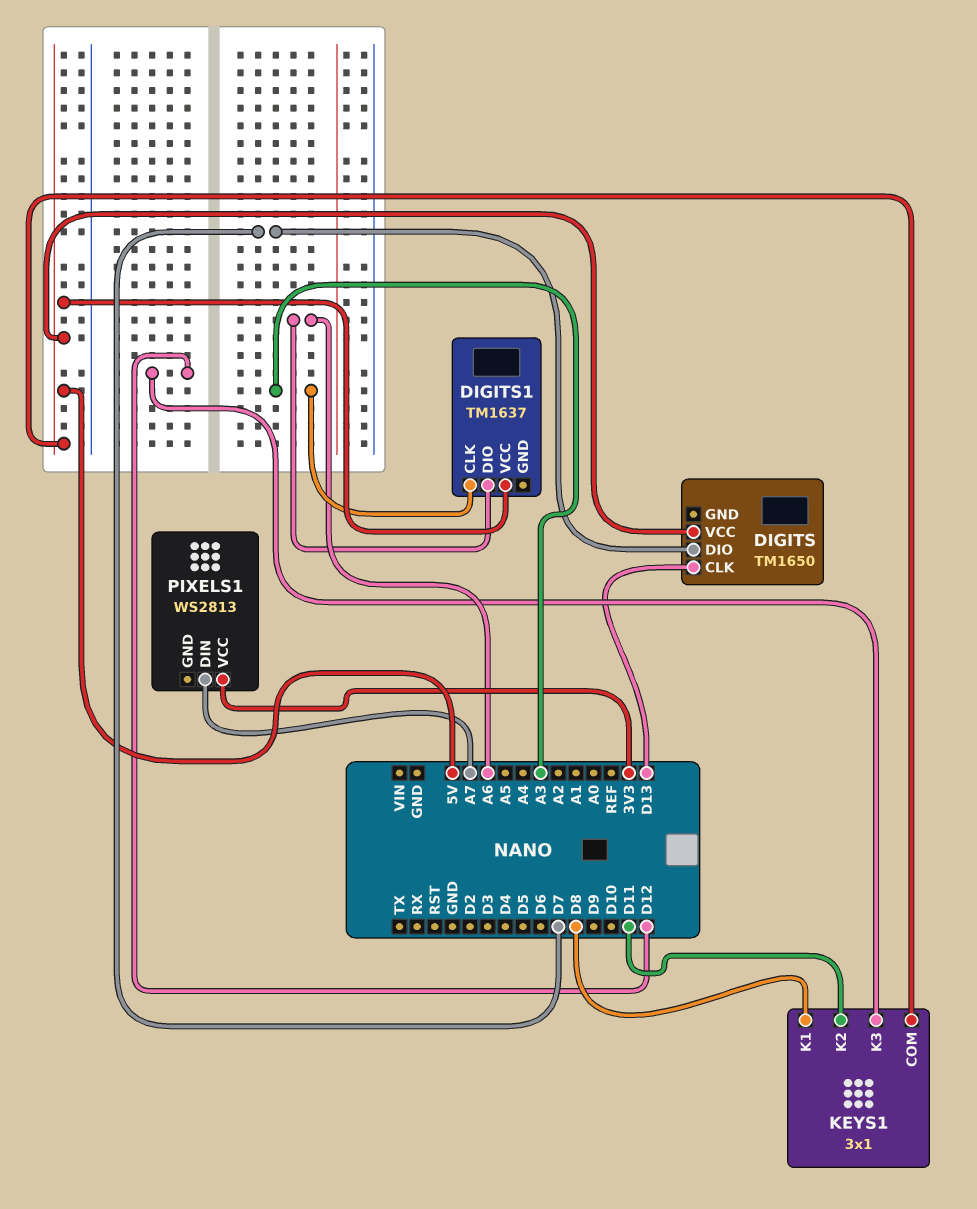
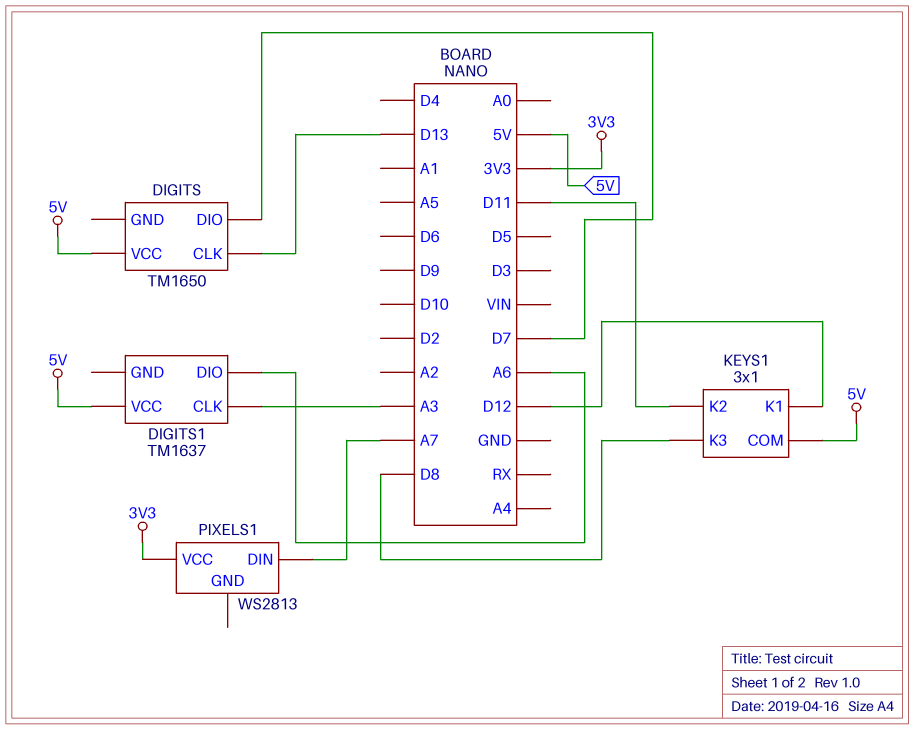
KEYS1 pin K1: D8 -> D12
KEYS1 pin K3: D12 -> D8

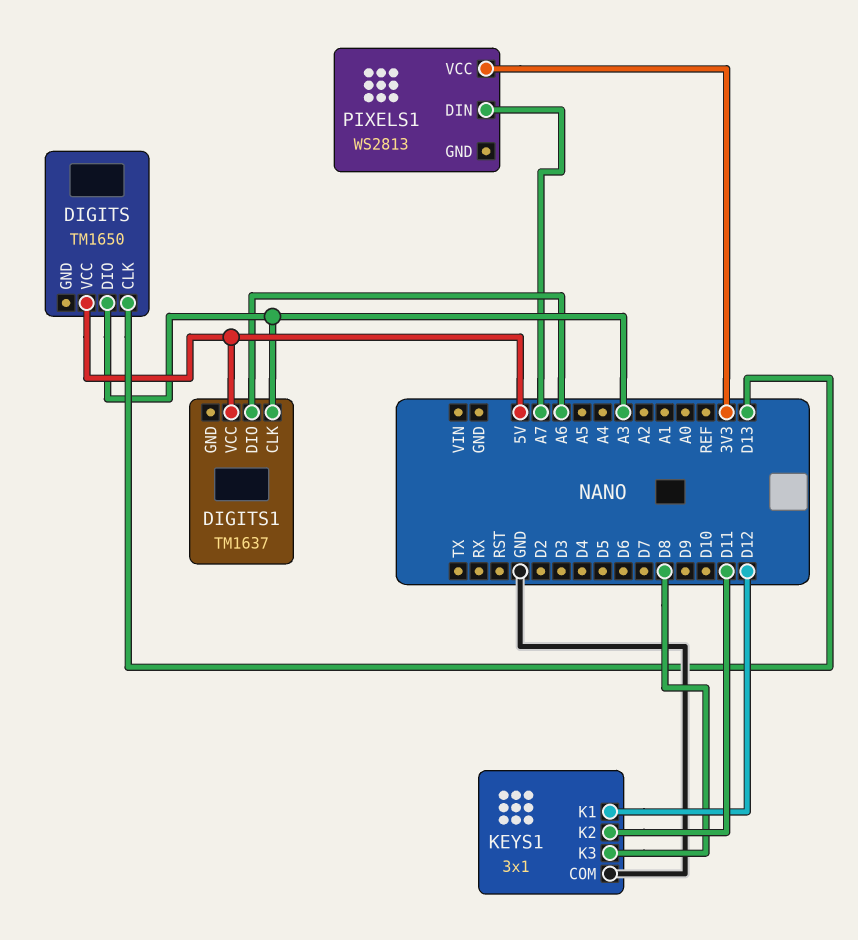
DIGITS pin DIO: D7 -> A3
KEYS1 pin COM: 5V -> GND

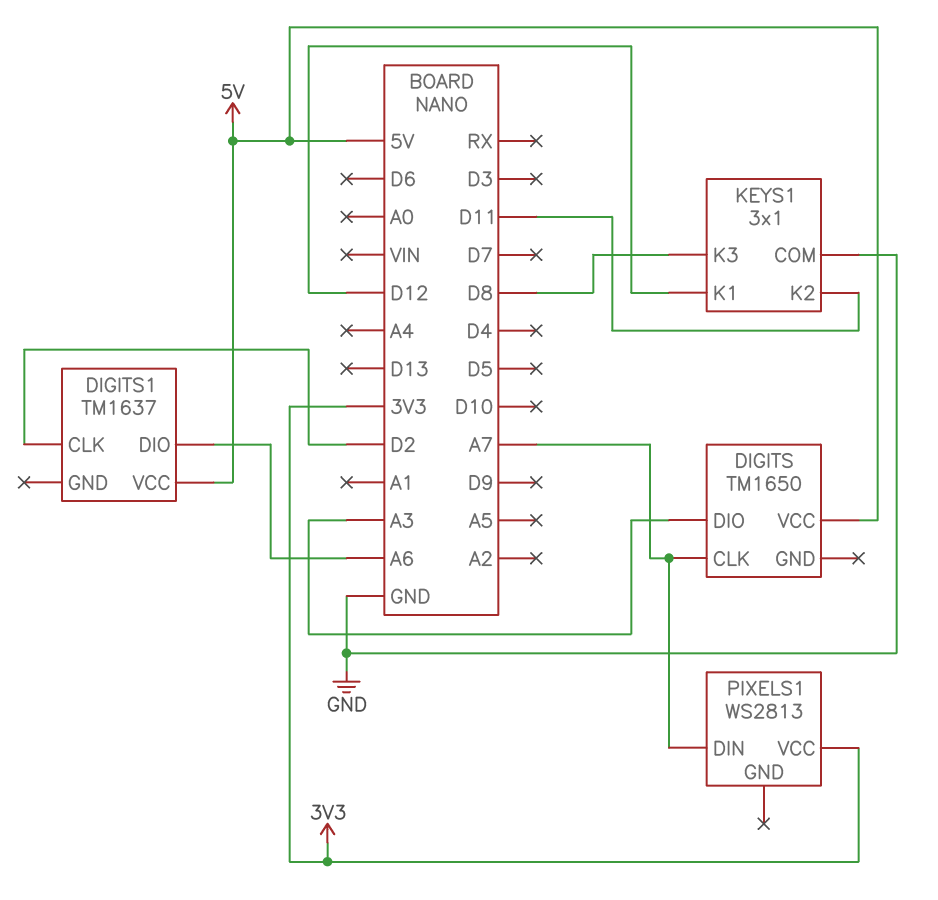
DIGITS pin CLK: D13 -> A7
DIGITS1 pin CLK: A3 -> D2

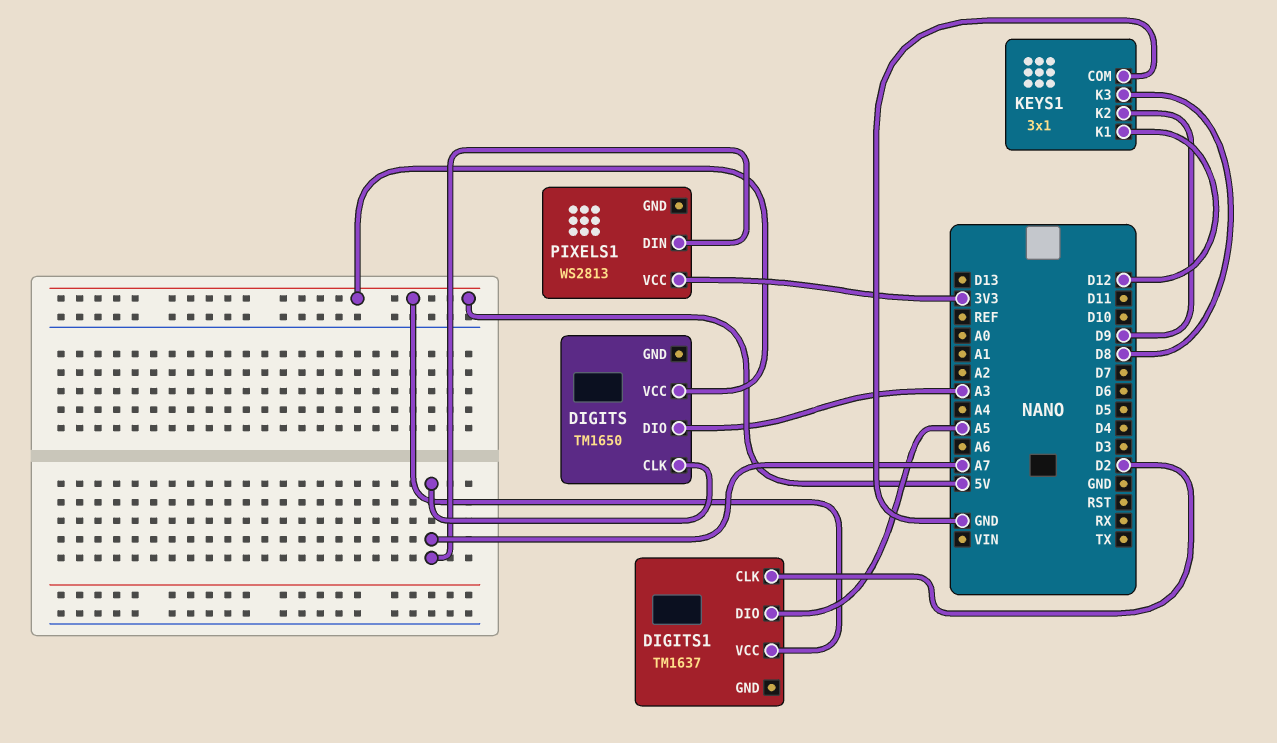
DIGITS1 pin DIO: A6 -> A5
KEYS1 pin K2: D11 -> D9

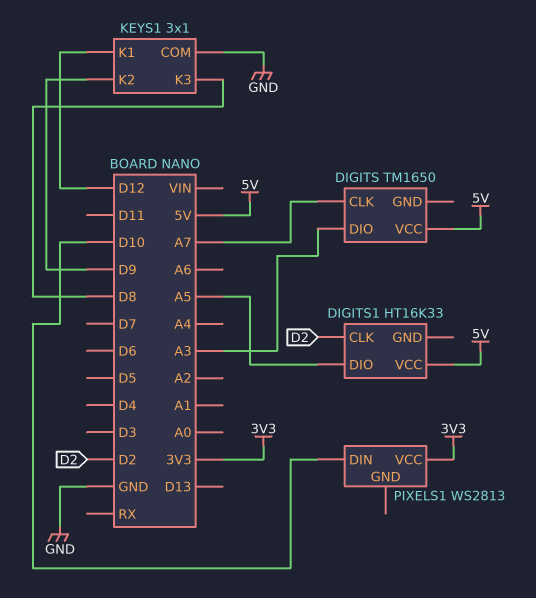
DIGITS1: TM1637 -> HT16K33
PIXELS1 pin DIN: A7 -> D10

